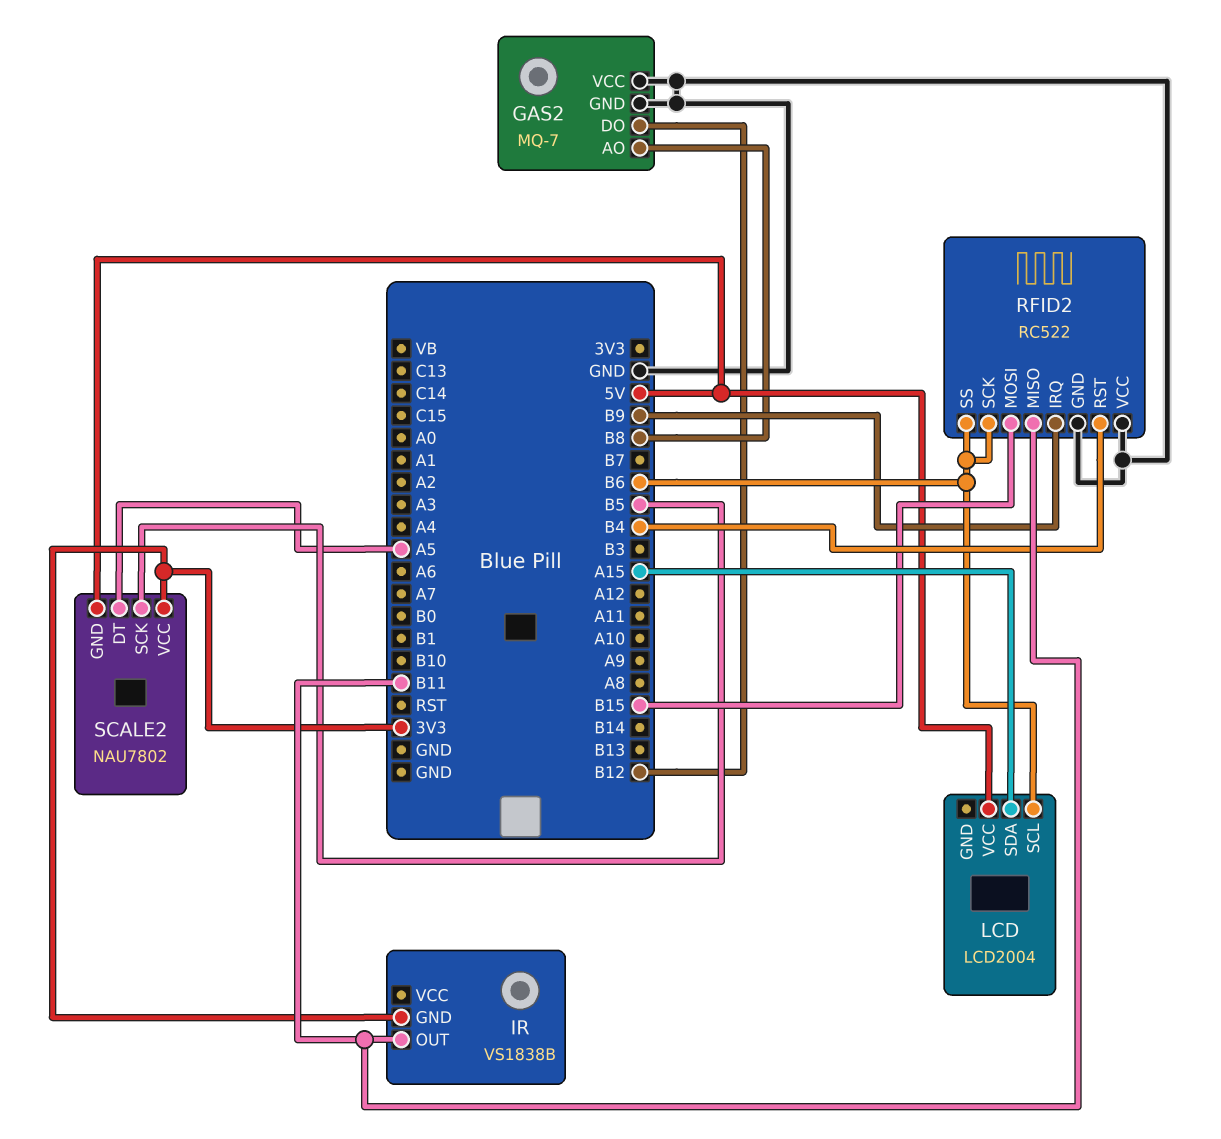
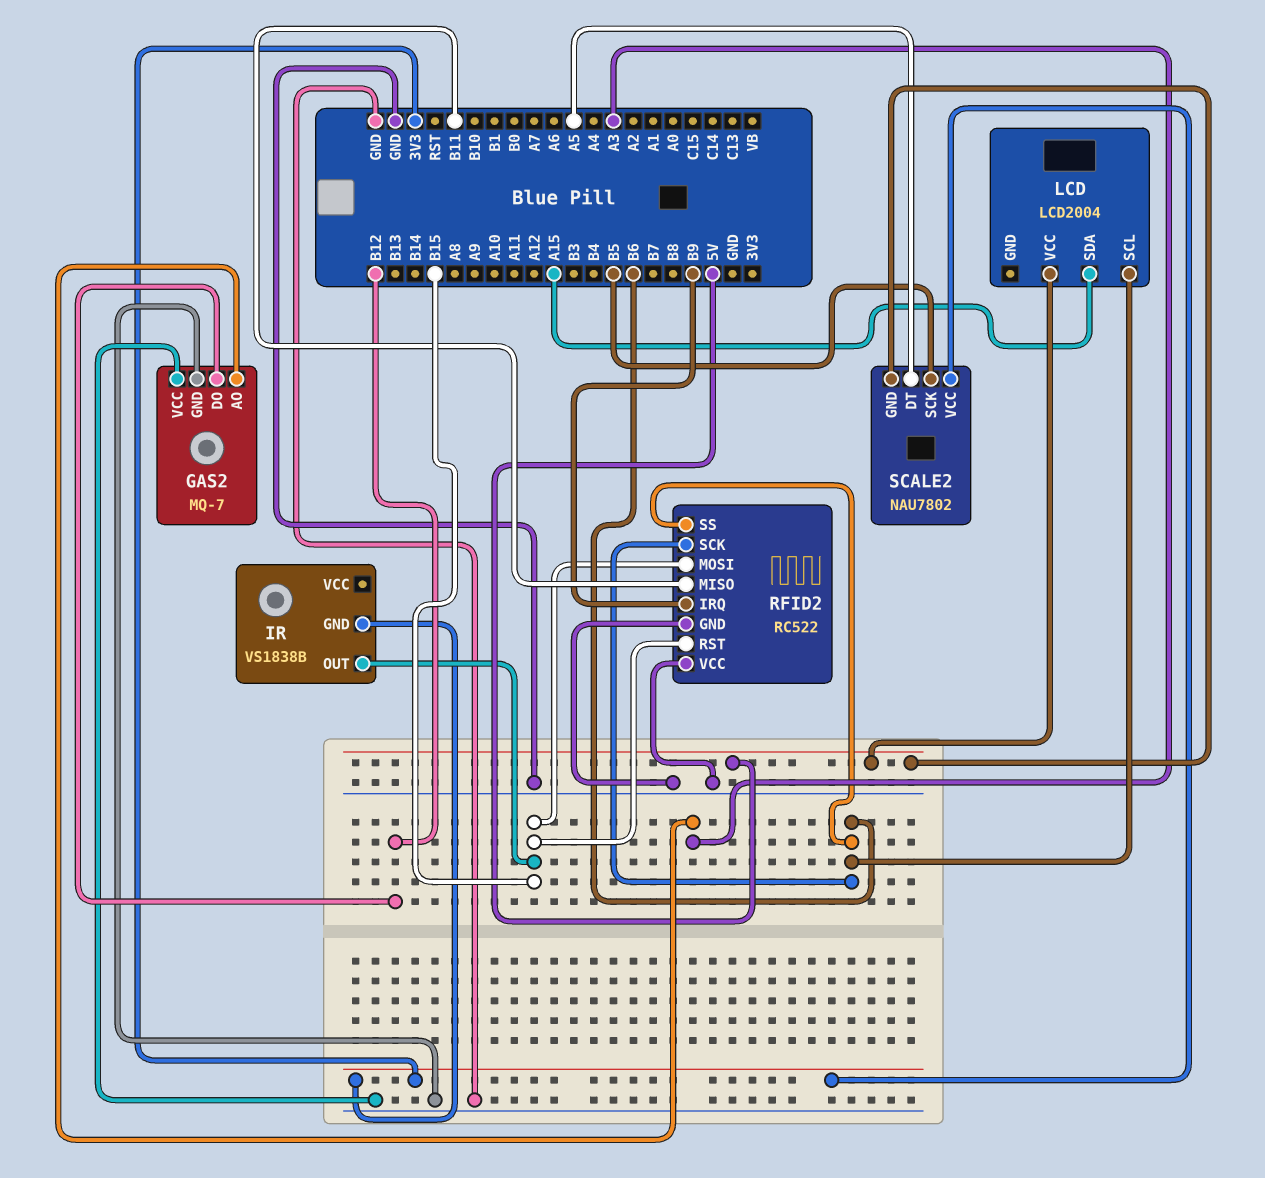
GAS2 pin AO: B8 -> A3
IR pin OUT: B11 -> B15
RFID2 pin RST: B4 -> B15

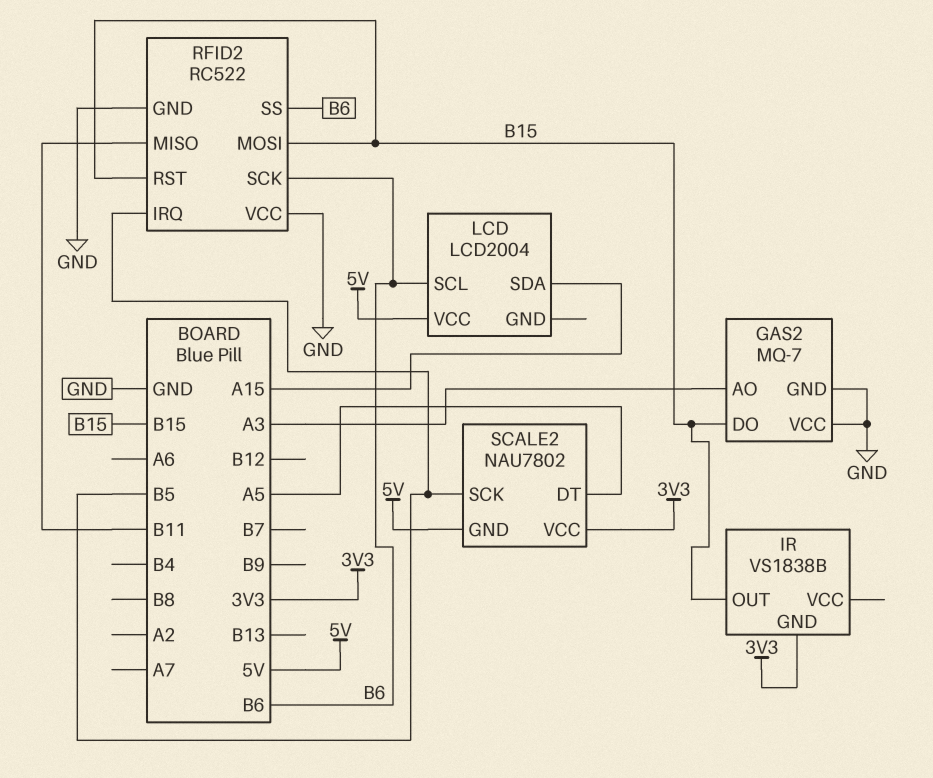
GAS2 pin DO: B12 -> B15
RFID2 pin IRQ: B9 -> B5

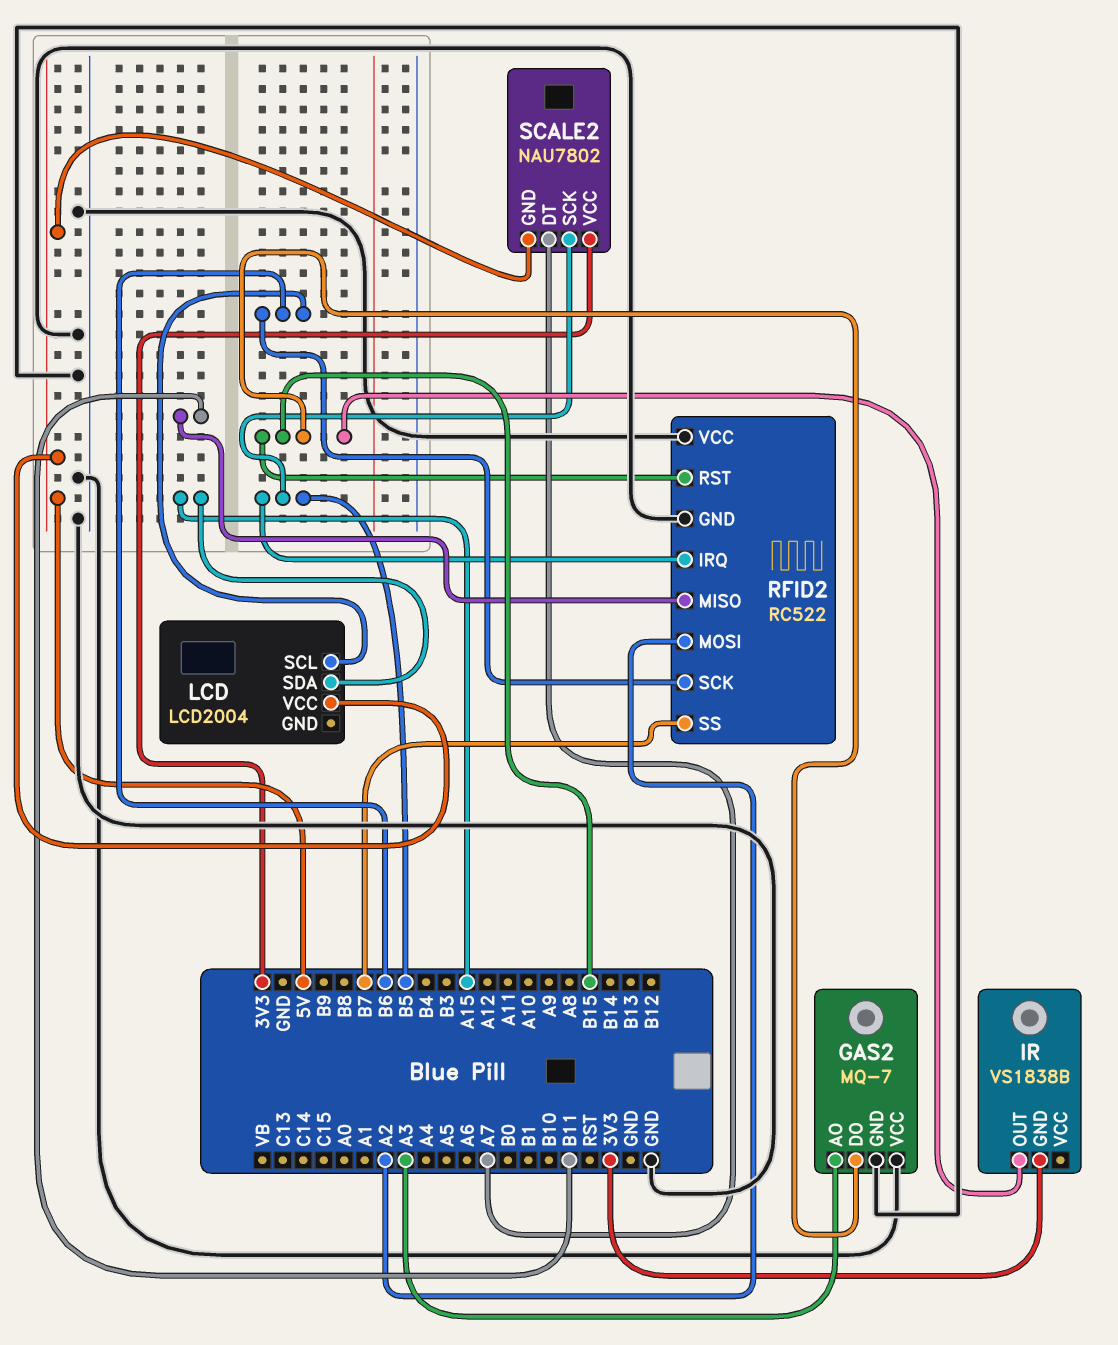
RFID2 pin MOSI: B15 -> A2
RFID2 pin SS: B6 -> B7
SCALE2 pin DT: A5 -> A7

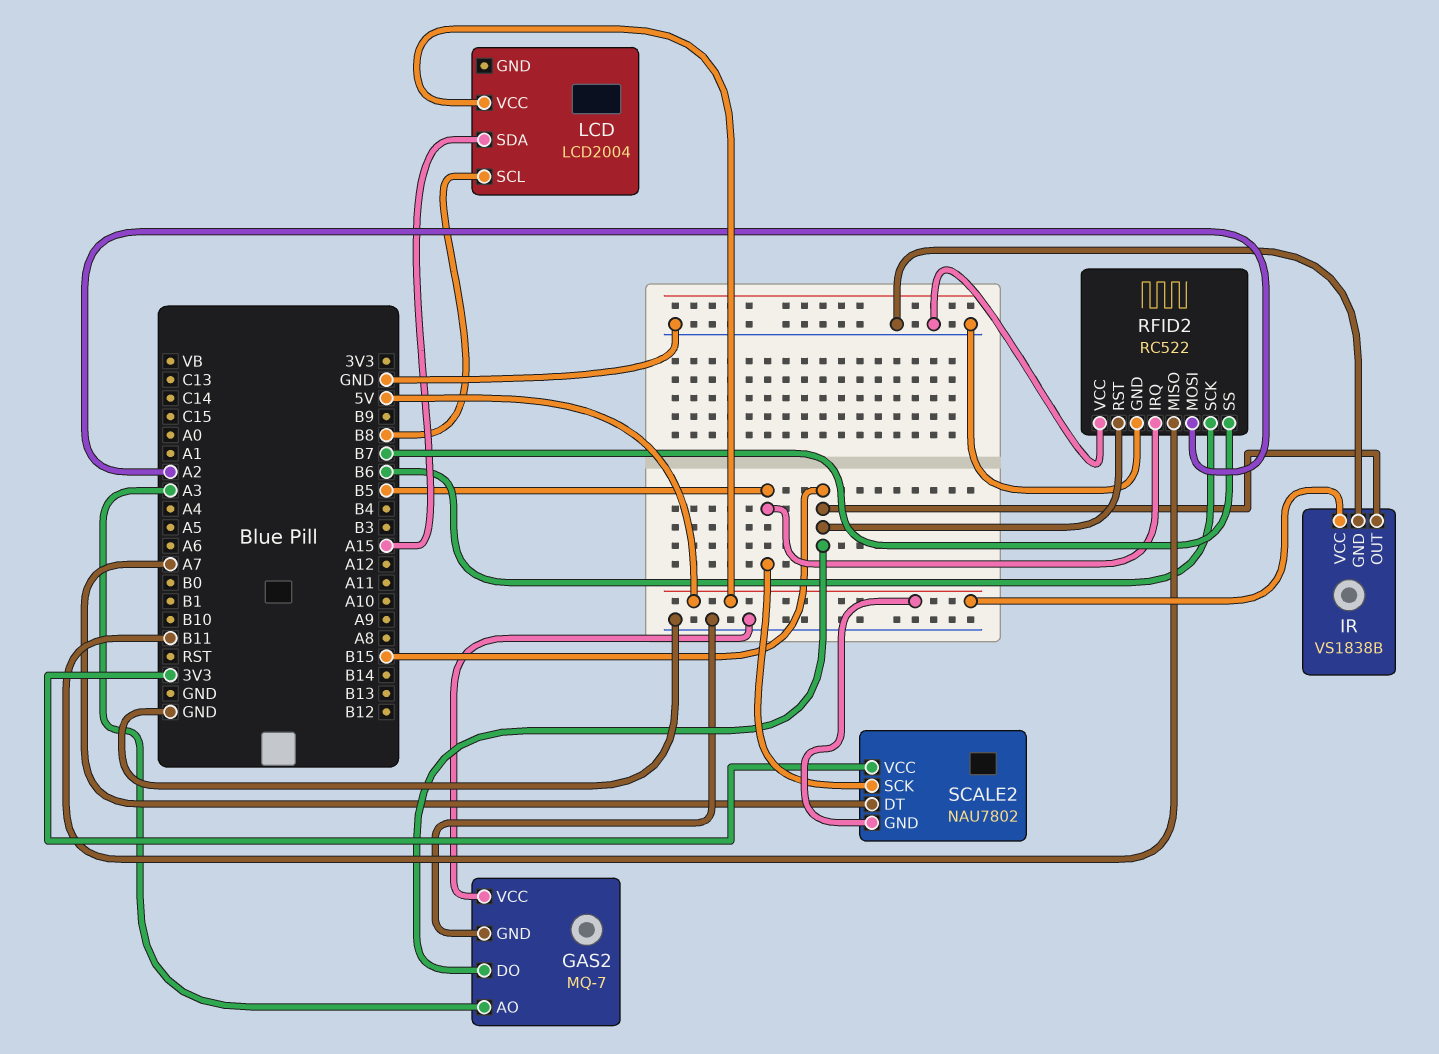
IR pin GND: 3V3 -> GND
IR pin VCC: none -> 5V
LCD pin SCL: B6 -> B8

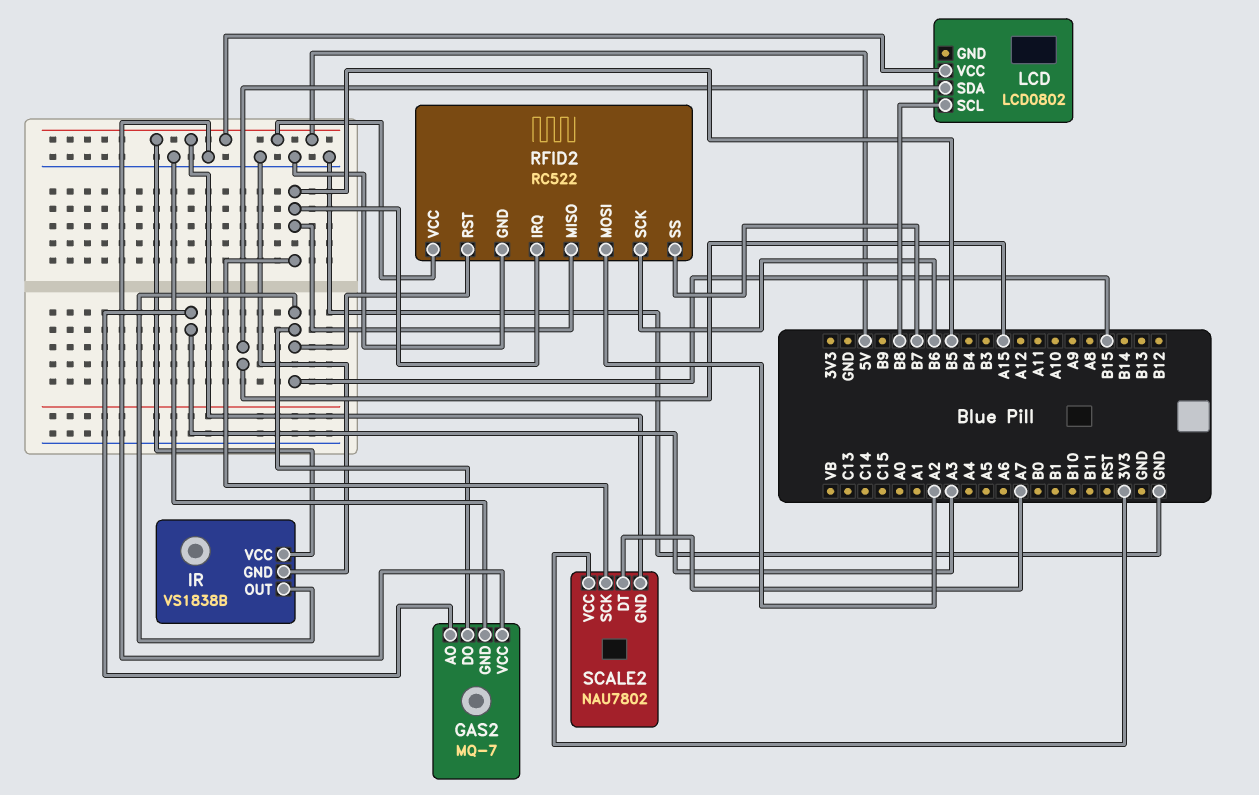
LCD: LCD2004 -> LCD0802
RFID2 pin MISO: B11 -> B5
RFID2 pin VCC: GND -> 5V

